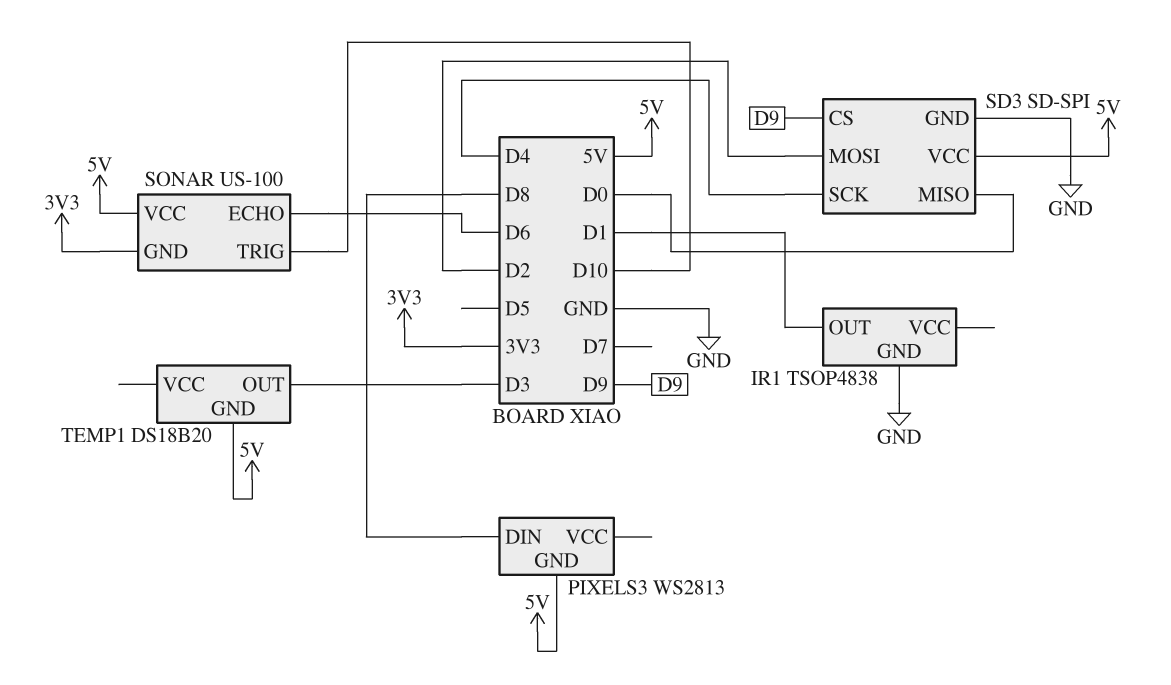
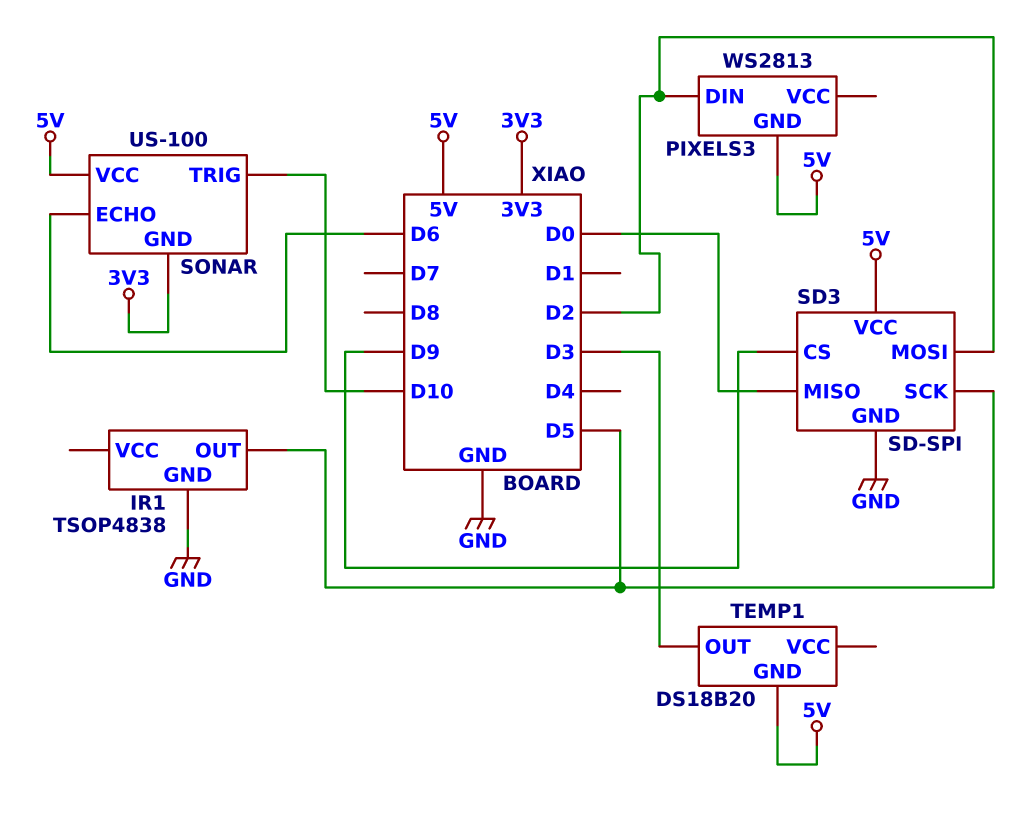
IR1 pin OUT: D1 -> D5
PIXELS3 pin DIN: D8 -> D2
SD3 pin SCK: D4 -> D5

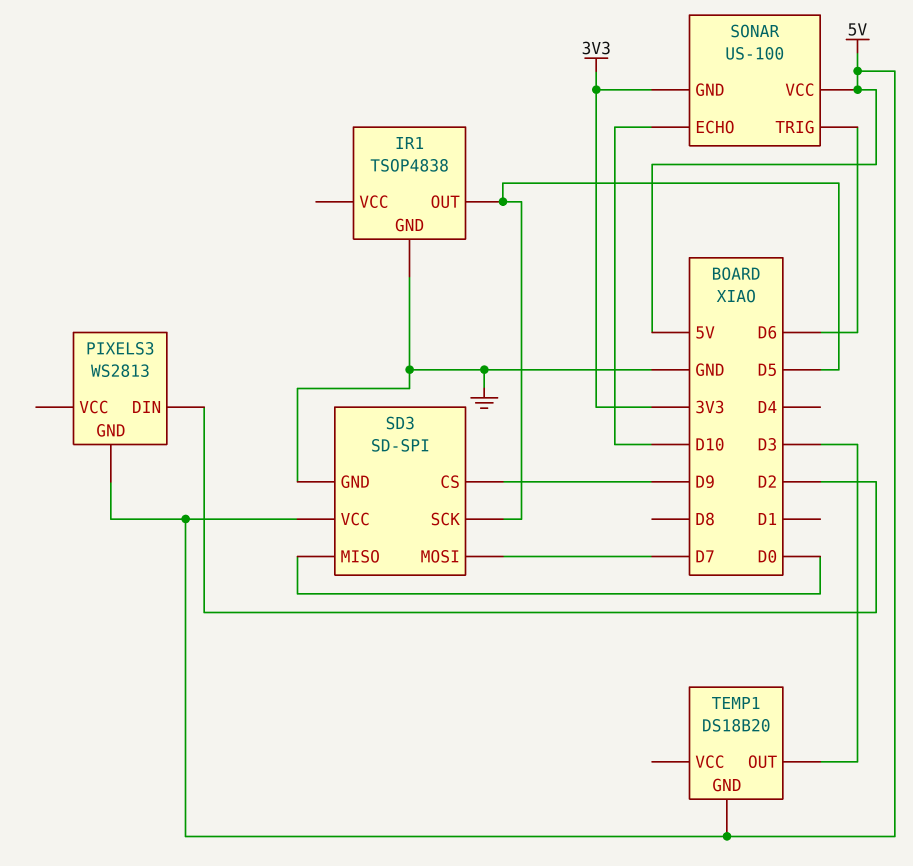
SD3 pin MOSI: D2 -> D7
SONAR pin ECHO: D6 -> D10
SONAR pin TRIG: D10 -> D6

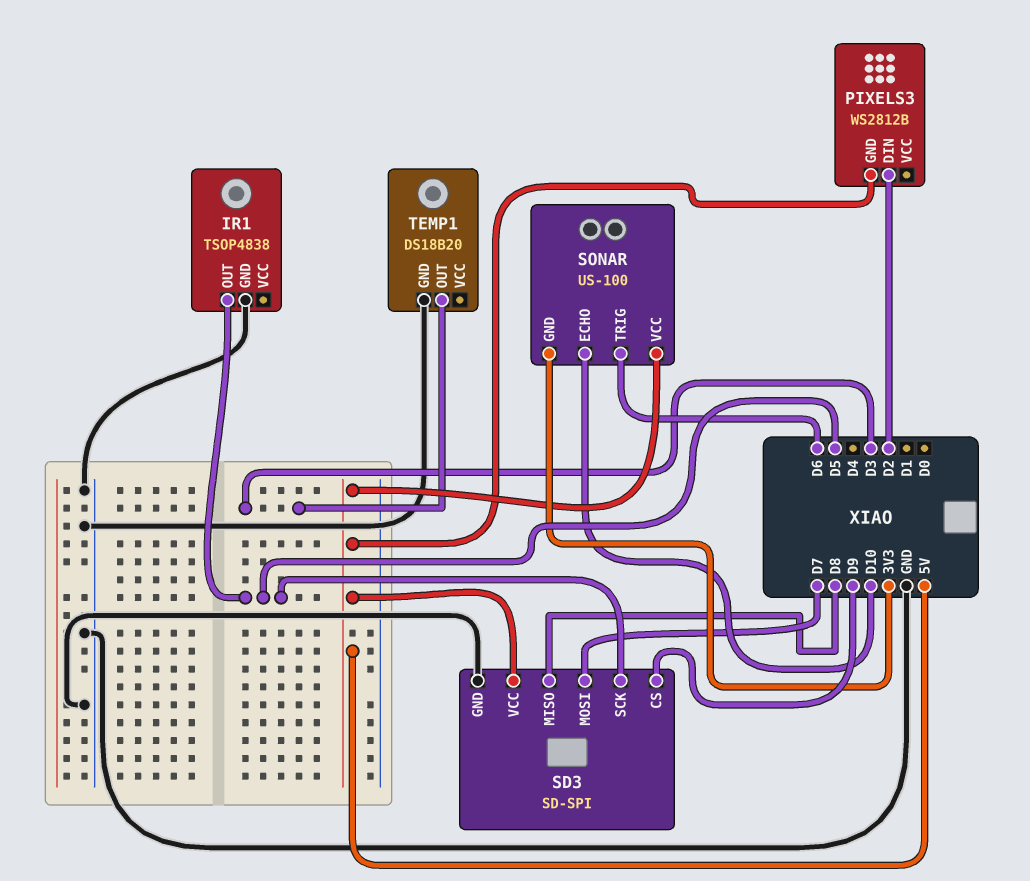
PIXELS3: WS2813 -> WS2812B
SD3 pin MISO: D0 -> D8
TEMP1 pin GND: 5V -> GND

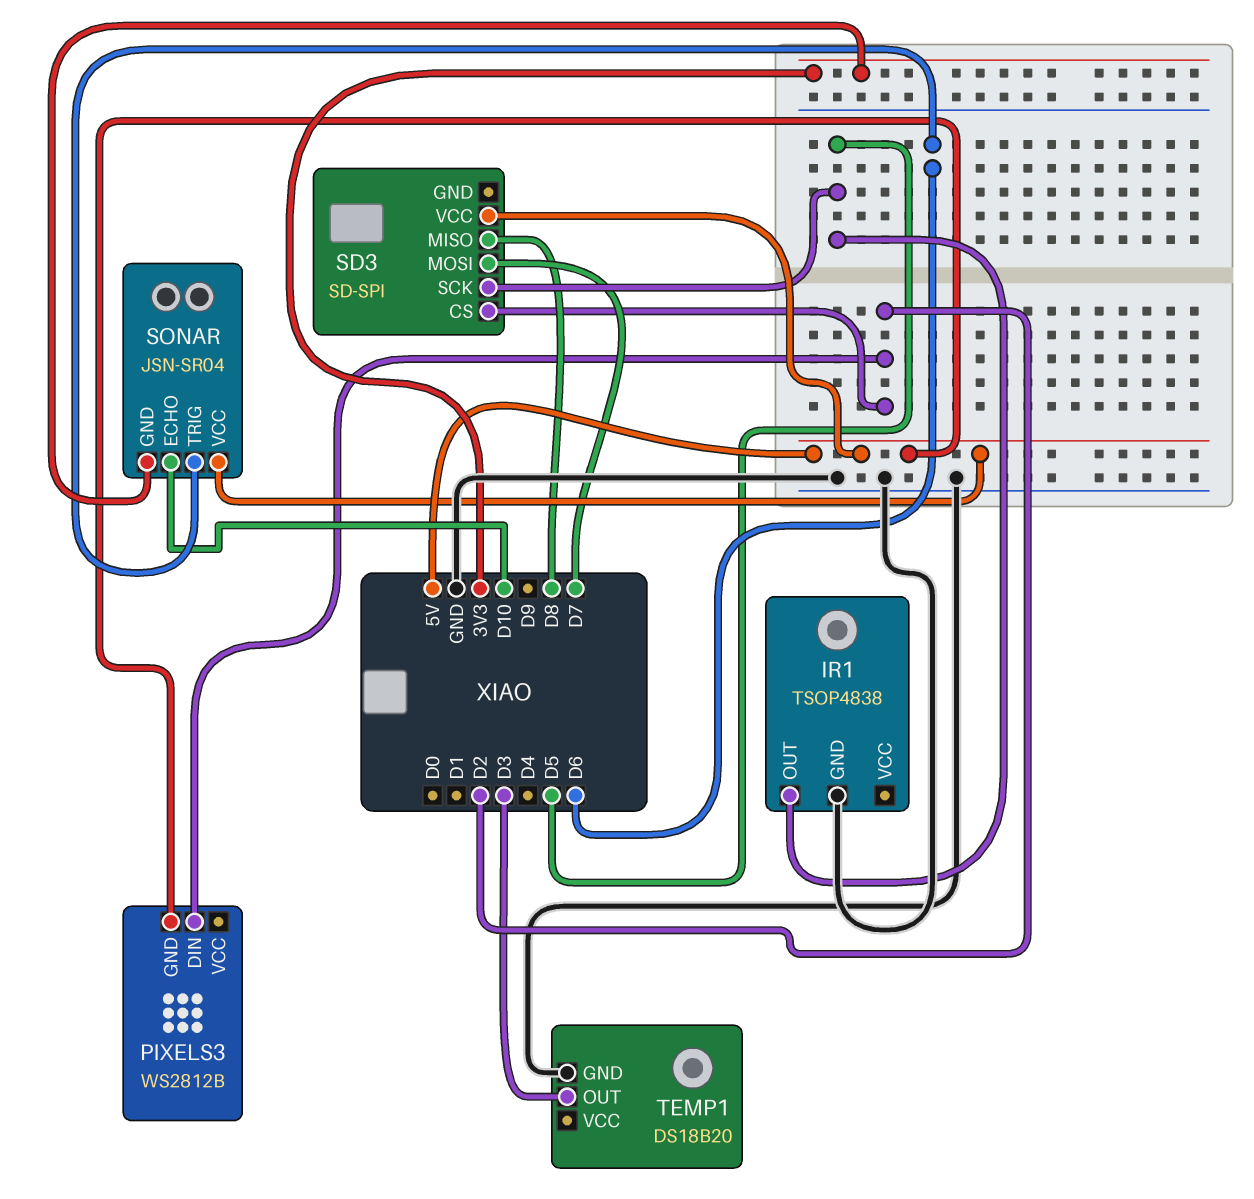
SD3 pin CS: D9 -> D2
SD3 pin GND: GND -> none
SONAR: US-100 -> JSN-SR04

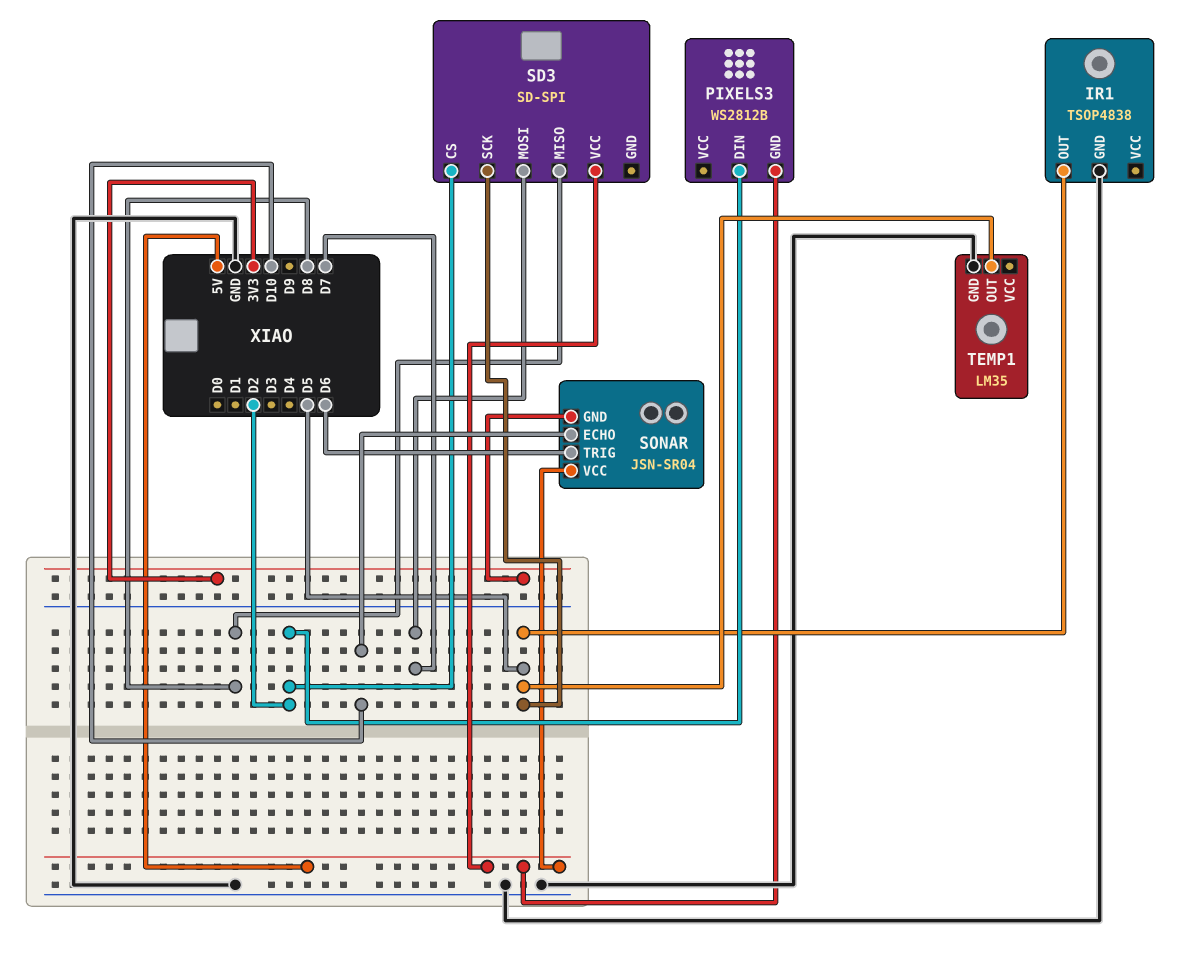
TEMP1: DS18B20 -> LM35
TEMP1 pin OUT: D3 -> D5

